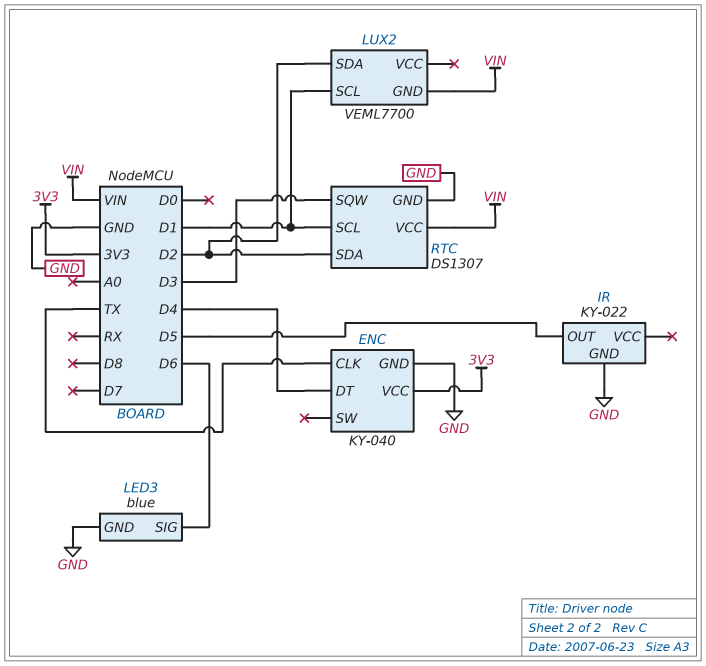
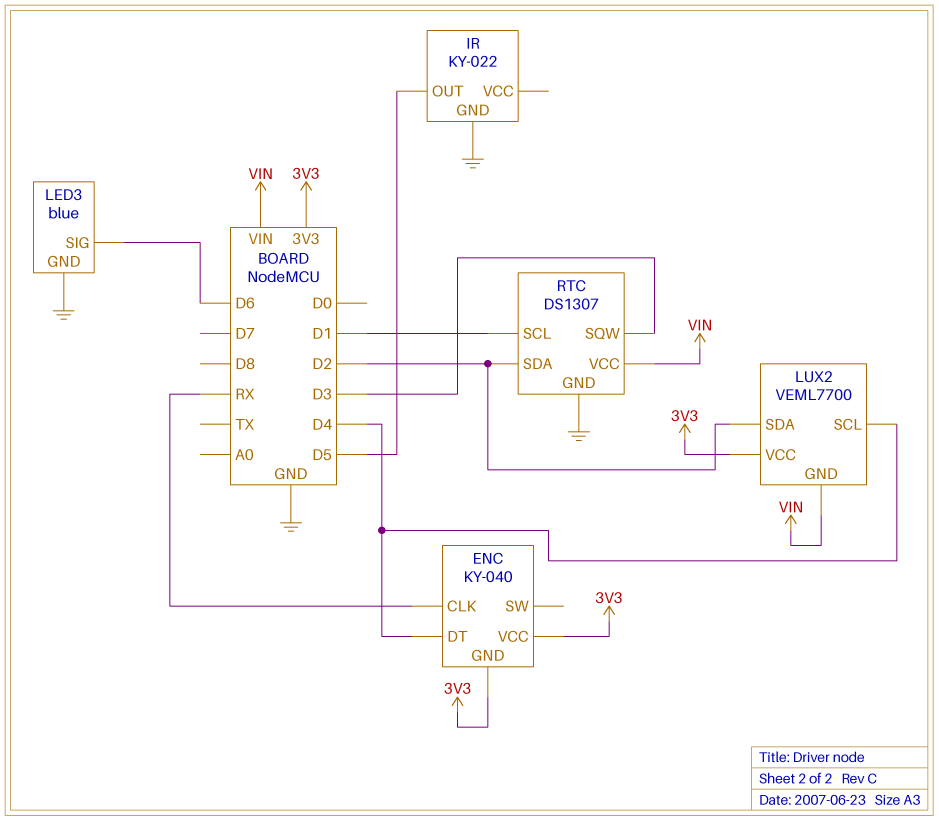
ENC pin CLK: TX -> RX
ENC pin GND: GND -> 3V3
LUX2 pin SCL: D1 -> D4
LUX2 pin VCC: none -> 3V3

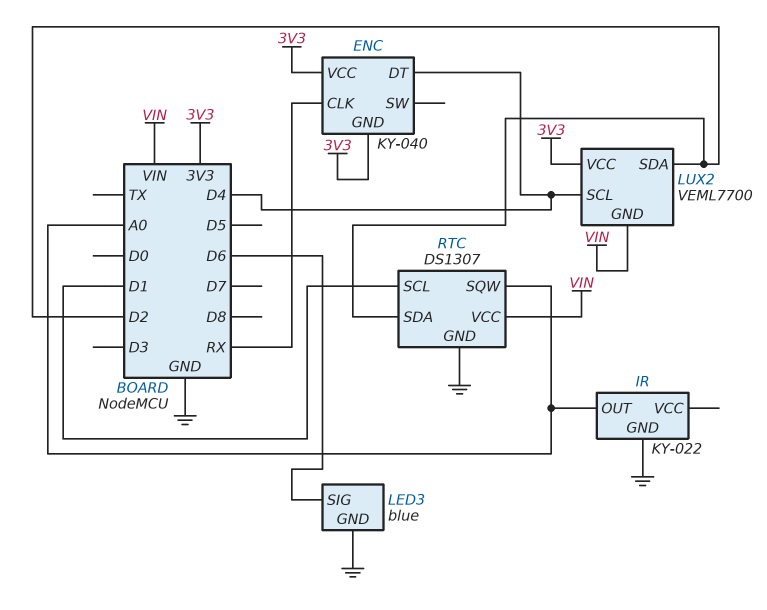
IR pin OUT: D5 -> A0
RTC pin SQW: D3 -> A0

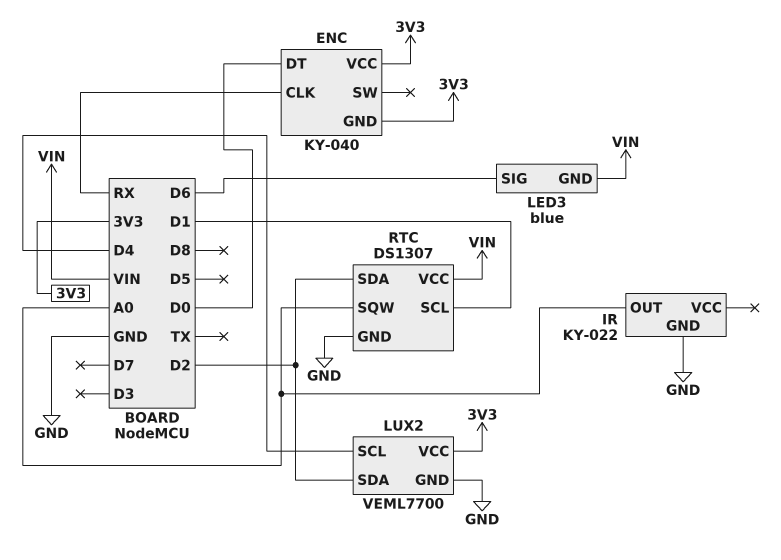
ENC pin DT: D4 -> D0
LED3 pin GND: GND -> VIN
LUX2 pin GND: VIN -> GND

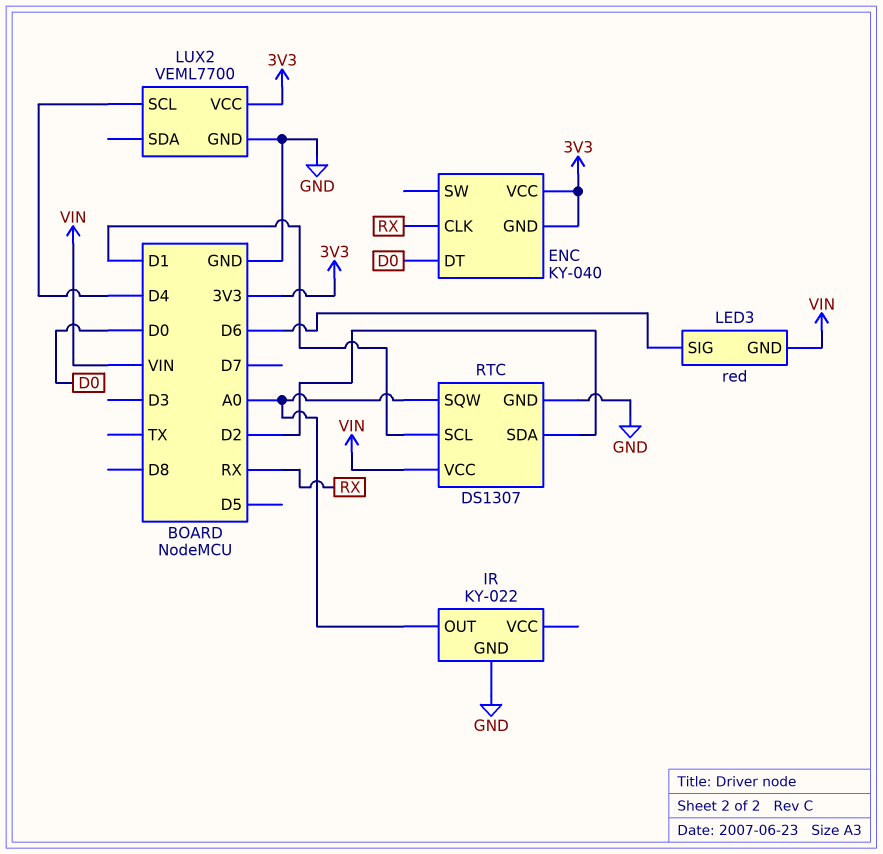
LED3: blue -> red
LUX2 pin SDA: D2 -> none

